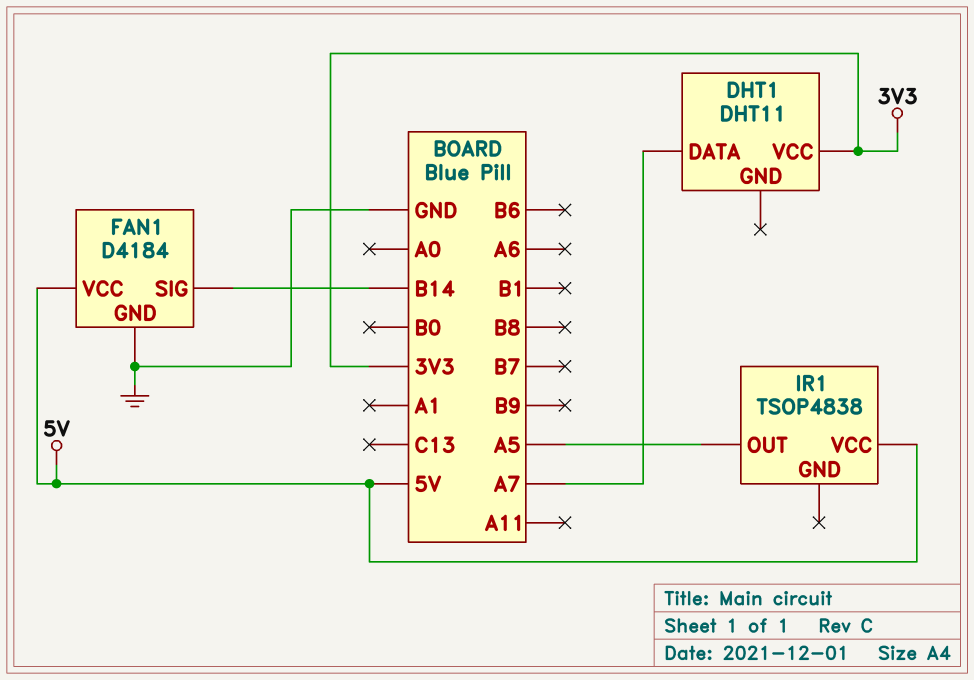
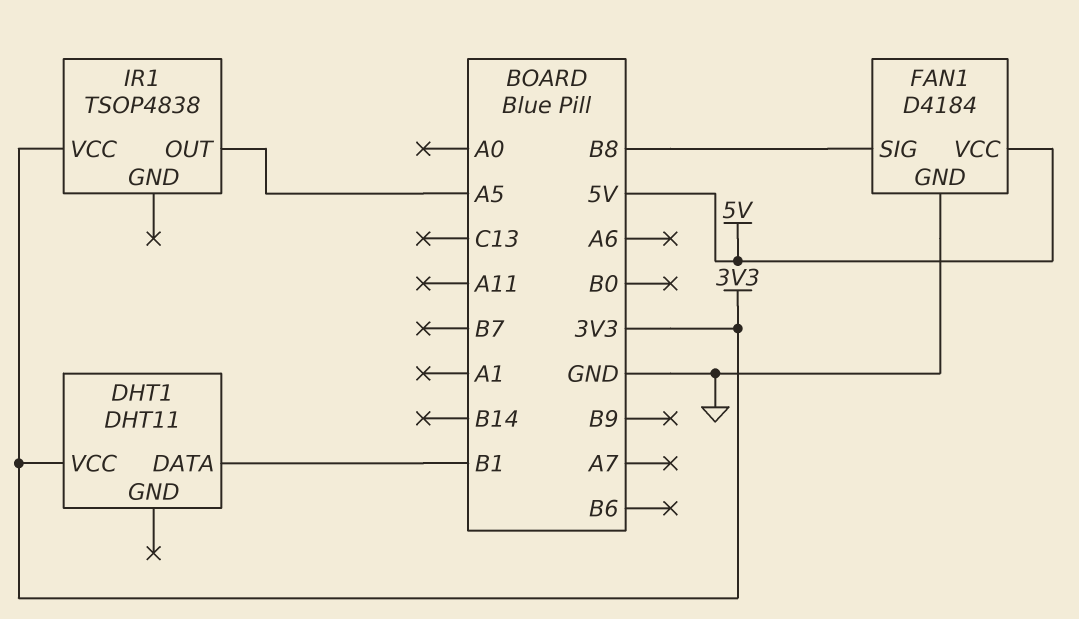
DHT1 pin DATA: A7 -> B1
FAN1 pin SIG: B14 -> B8
IR1 pin VCC: 5V -> 3V3

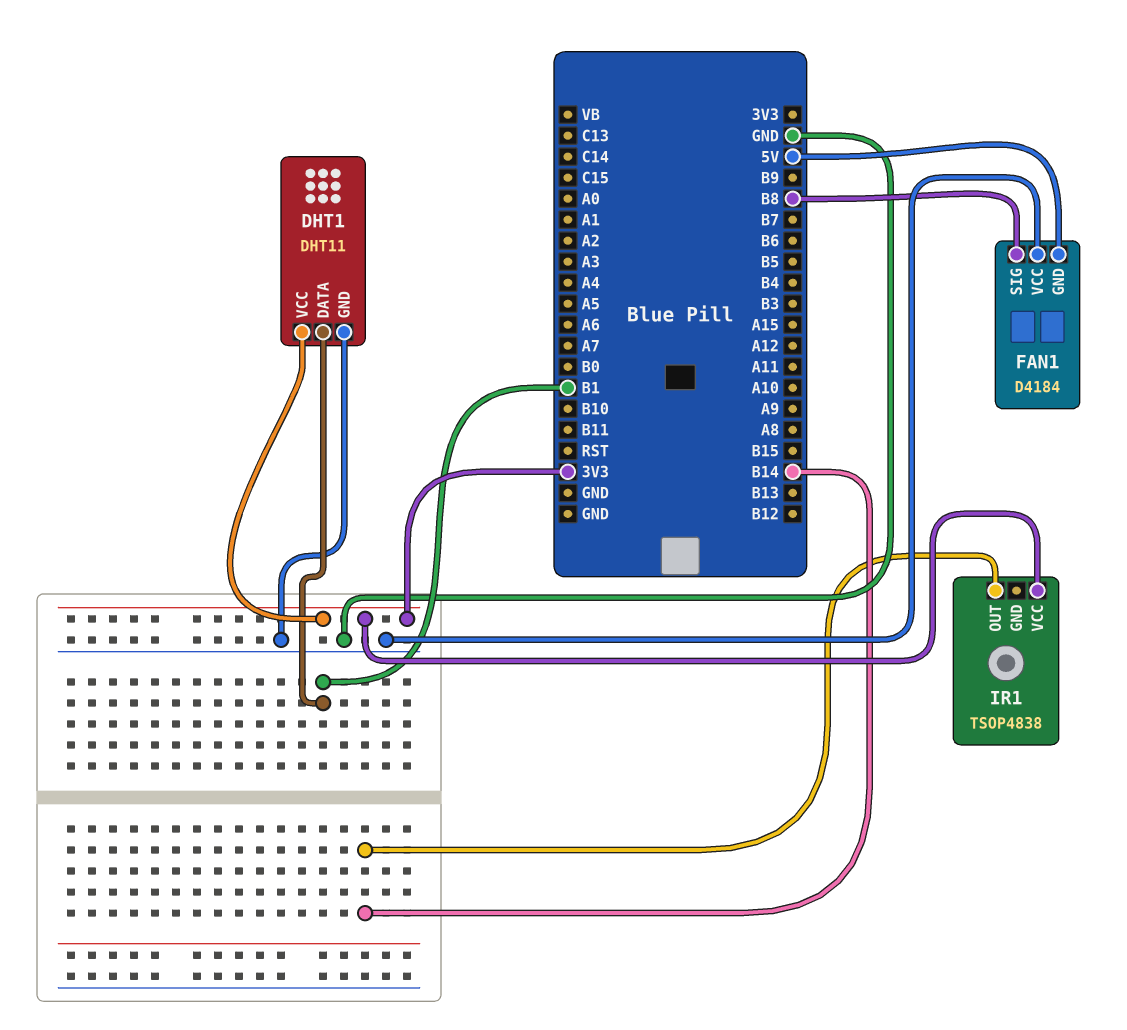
DHT1 pin GND: none -> GND
FAN1 pin GND: GND -> 5V
FAN1 pin VCC: 5V -> GND
IR1 pin OUT: A5 -> B14

